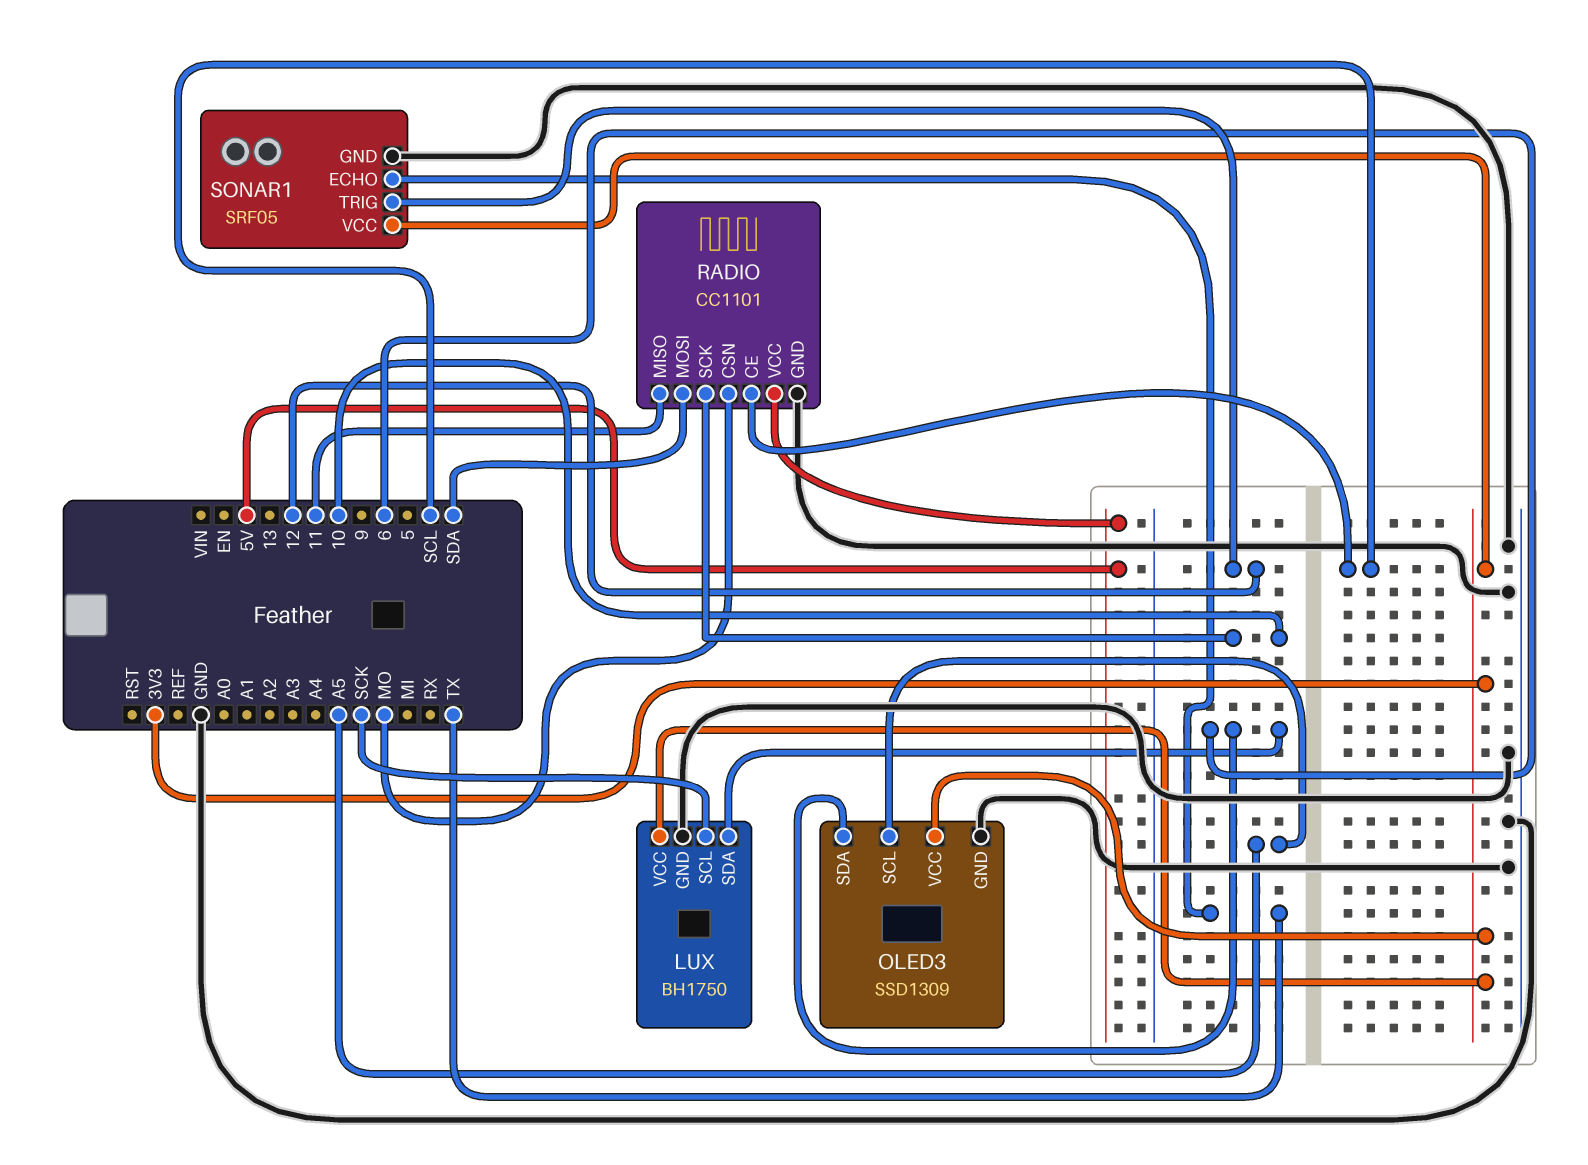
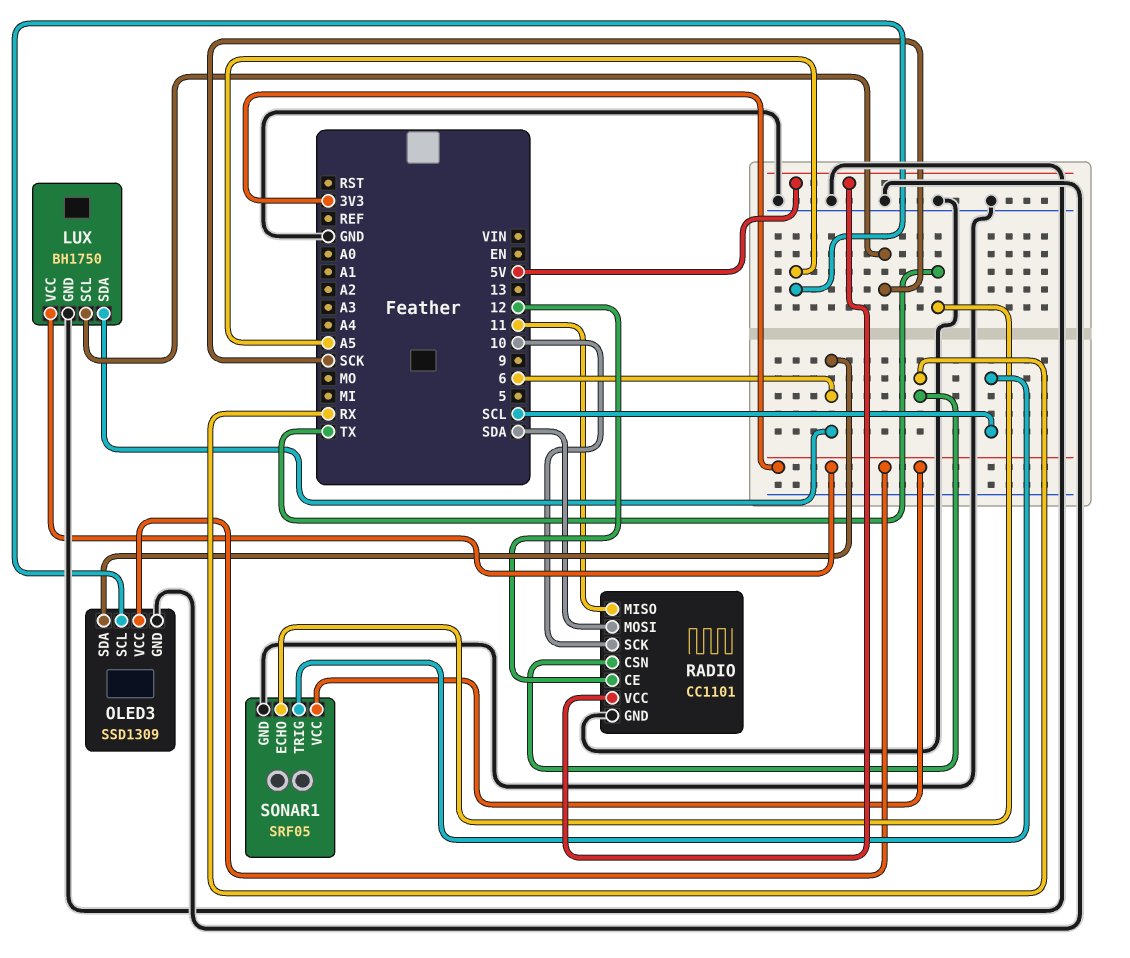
RADIO pin CE: SCL -> 12
RADIO pin CSN: MO -> RX
SONAR1 pin TRIG: 12 -> SCL

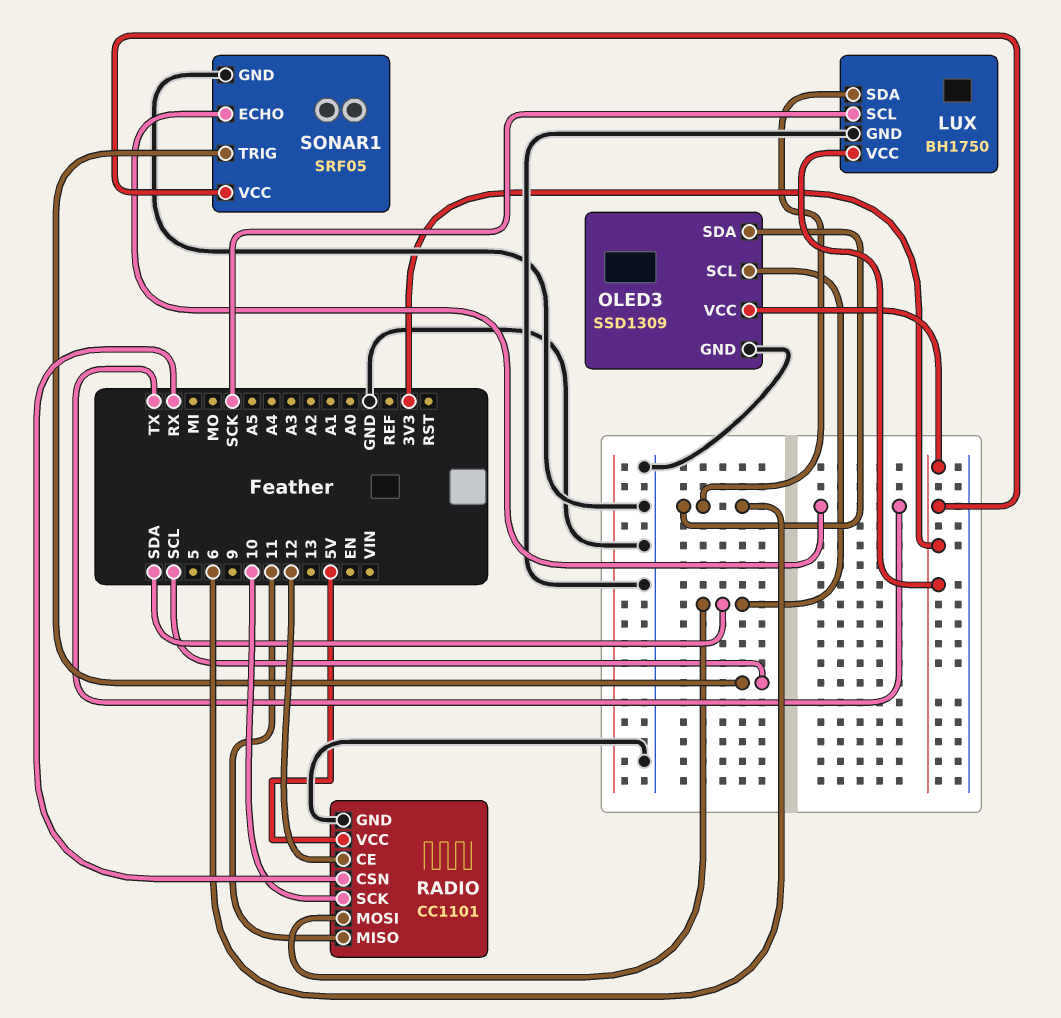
OLED3 pin SCL: A5 -> SDA

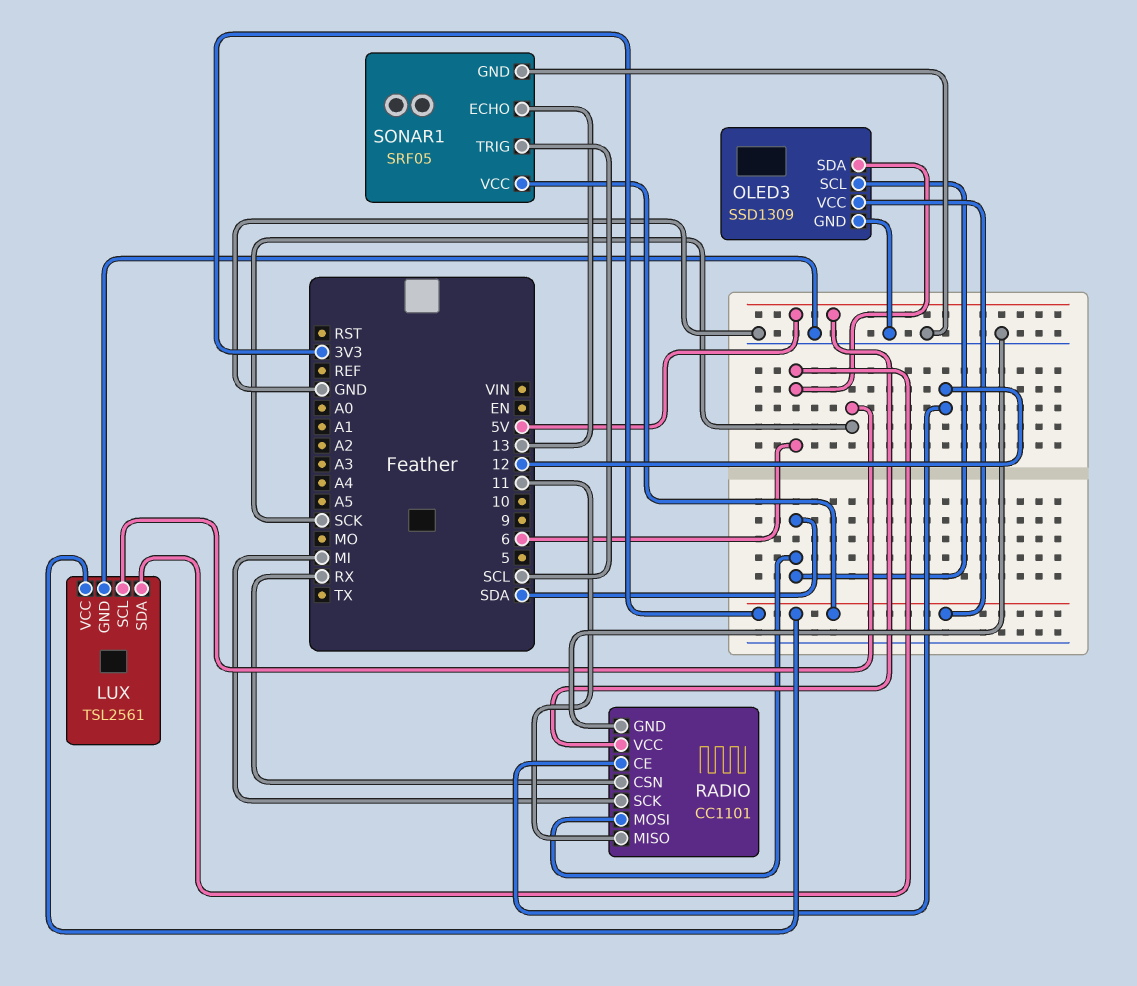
LUX: BH1750 -> TSL2561
RADIO pin SCK: 10 -> MI
SONAR1 pin ECHO: TX -> 13

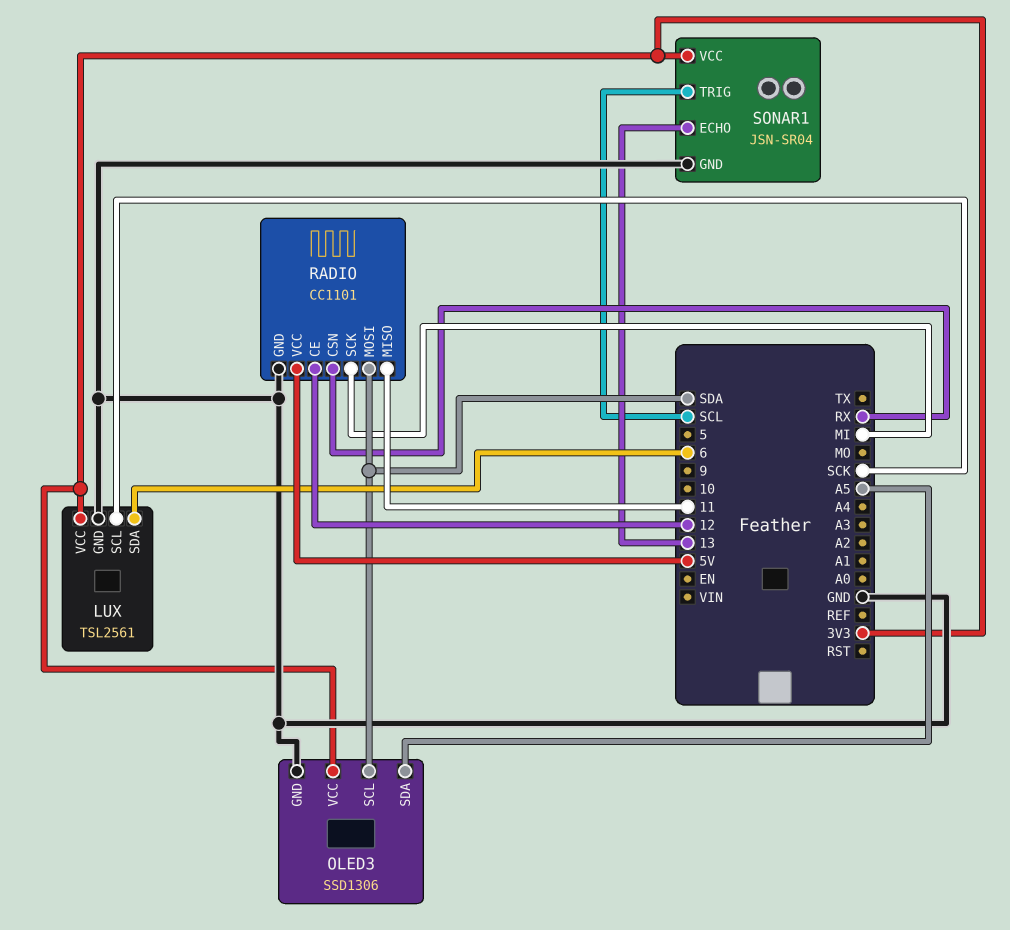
OLED3: SSD1309 -> SSD1306
OLED3 pin SDA: 6 -> A5
SONAR1: SRF05 -> JSN-SR04

